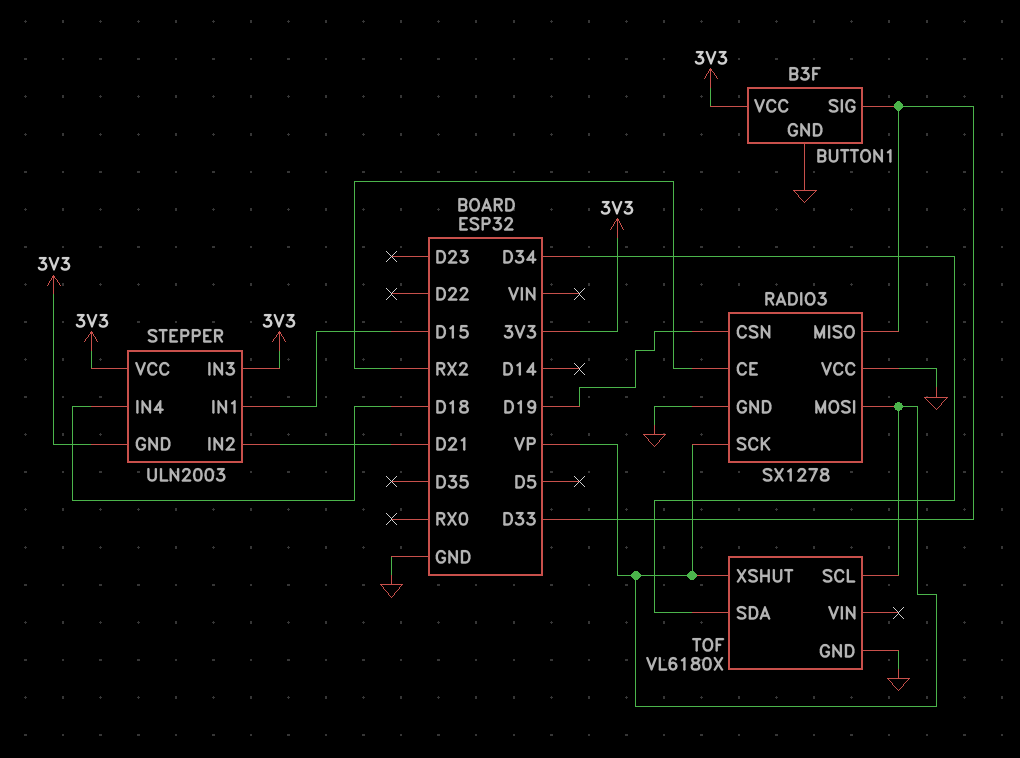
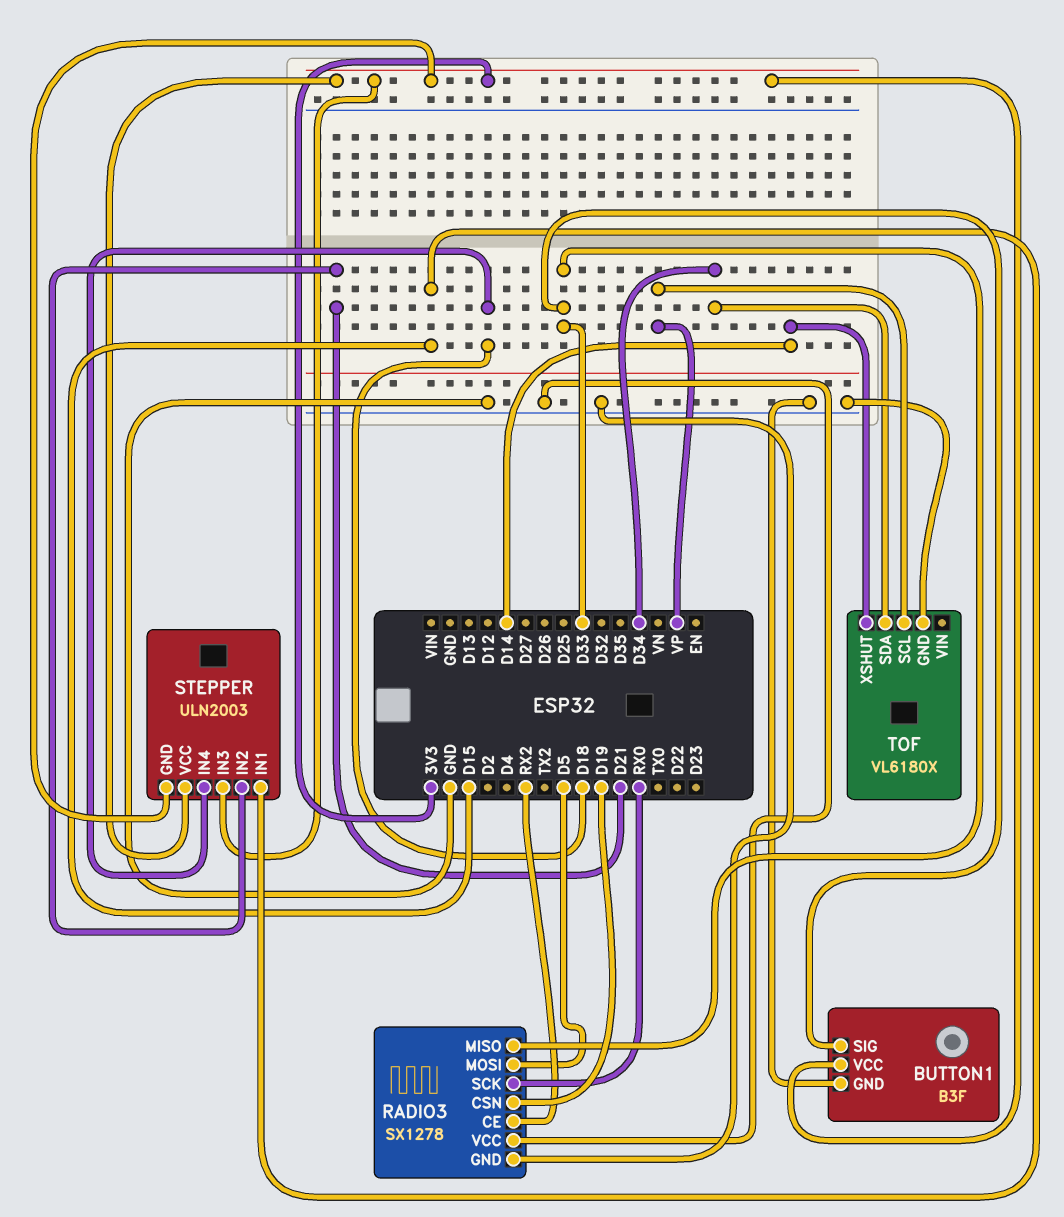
RADIO3 pin MOSI: VP -> D5
RADIO3 pin SCK: VP -> RX0
TOF pin XSHUT: VP -> D14

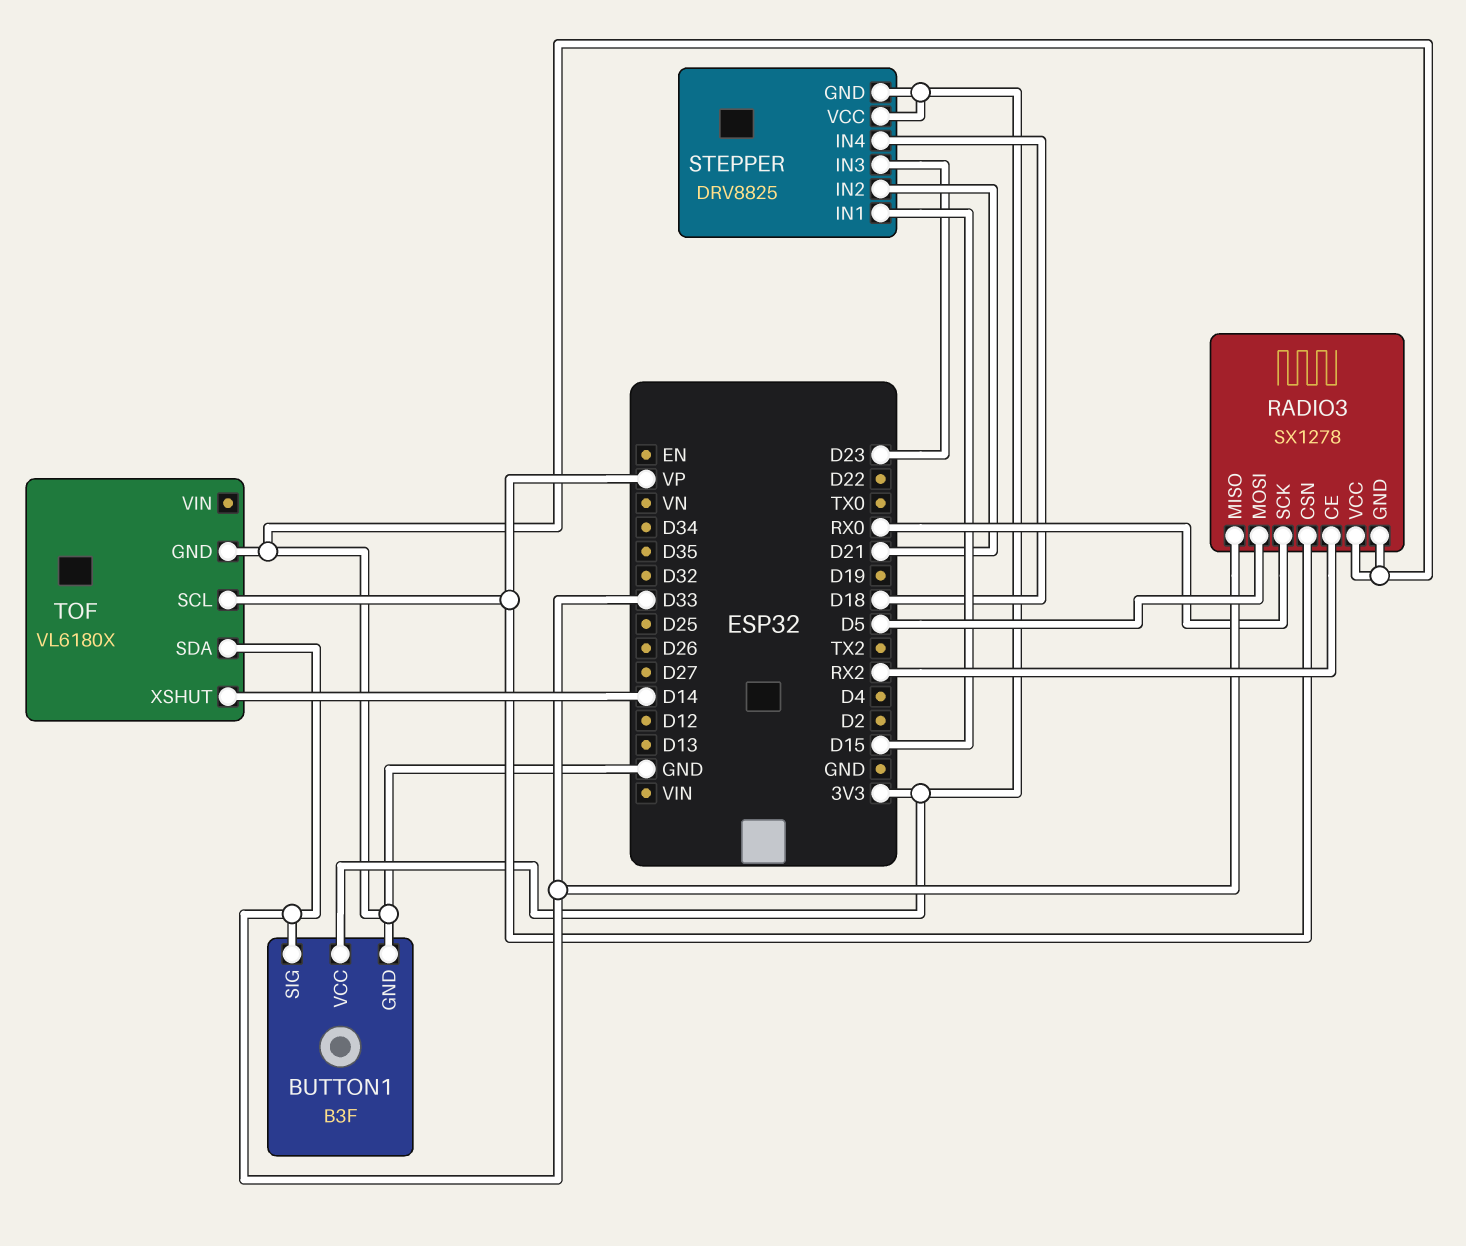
RADIO3 pin CSN: D19 -> VP
STEPPER: ULN2003 -> DRV8825
STEPPER pin IN3: 3V3 -> D23
TOF pin SDA: D34 -> D33

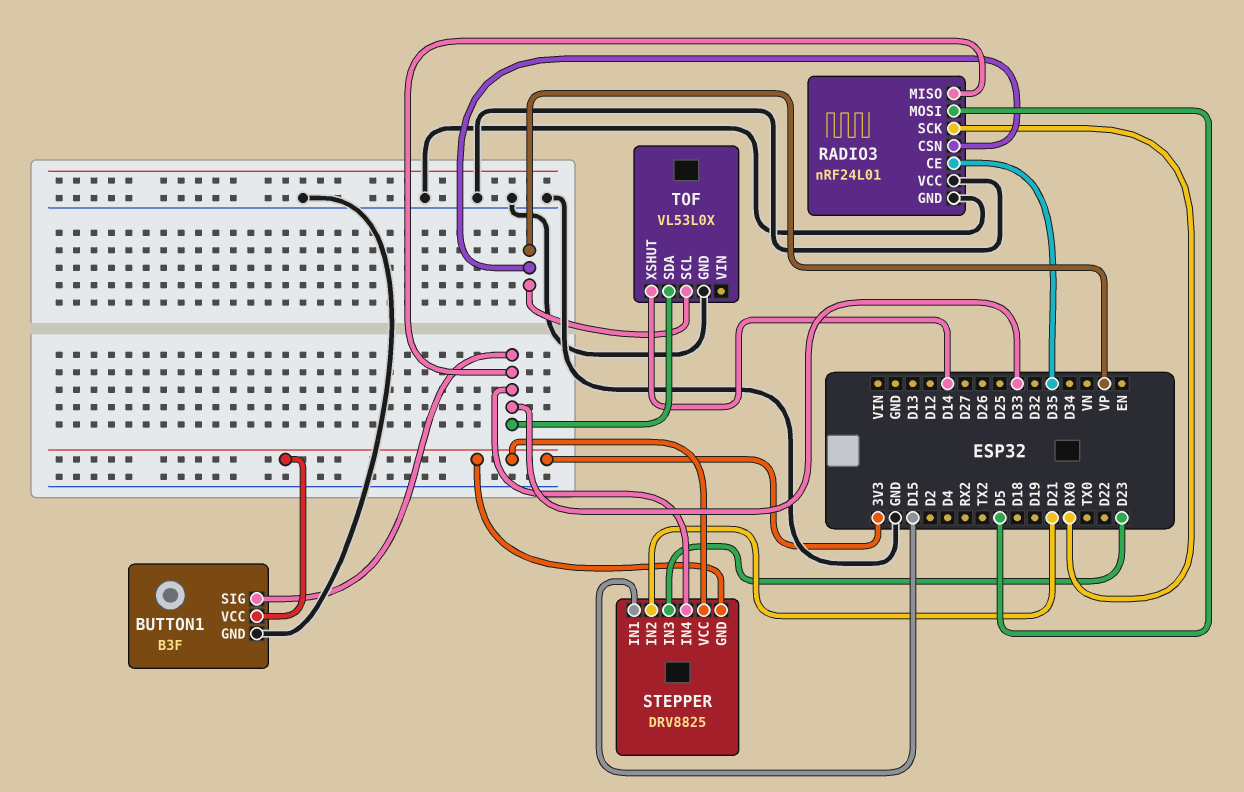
RADIO3: SX1278 -> nRF24L01
RADIO3 pin CE: RX2 -> D35
STEPPER pin IN4: D18 -> D33
TOF: VL6180X -> VL53L0X

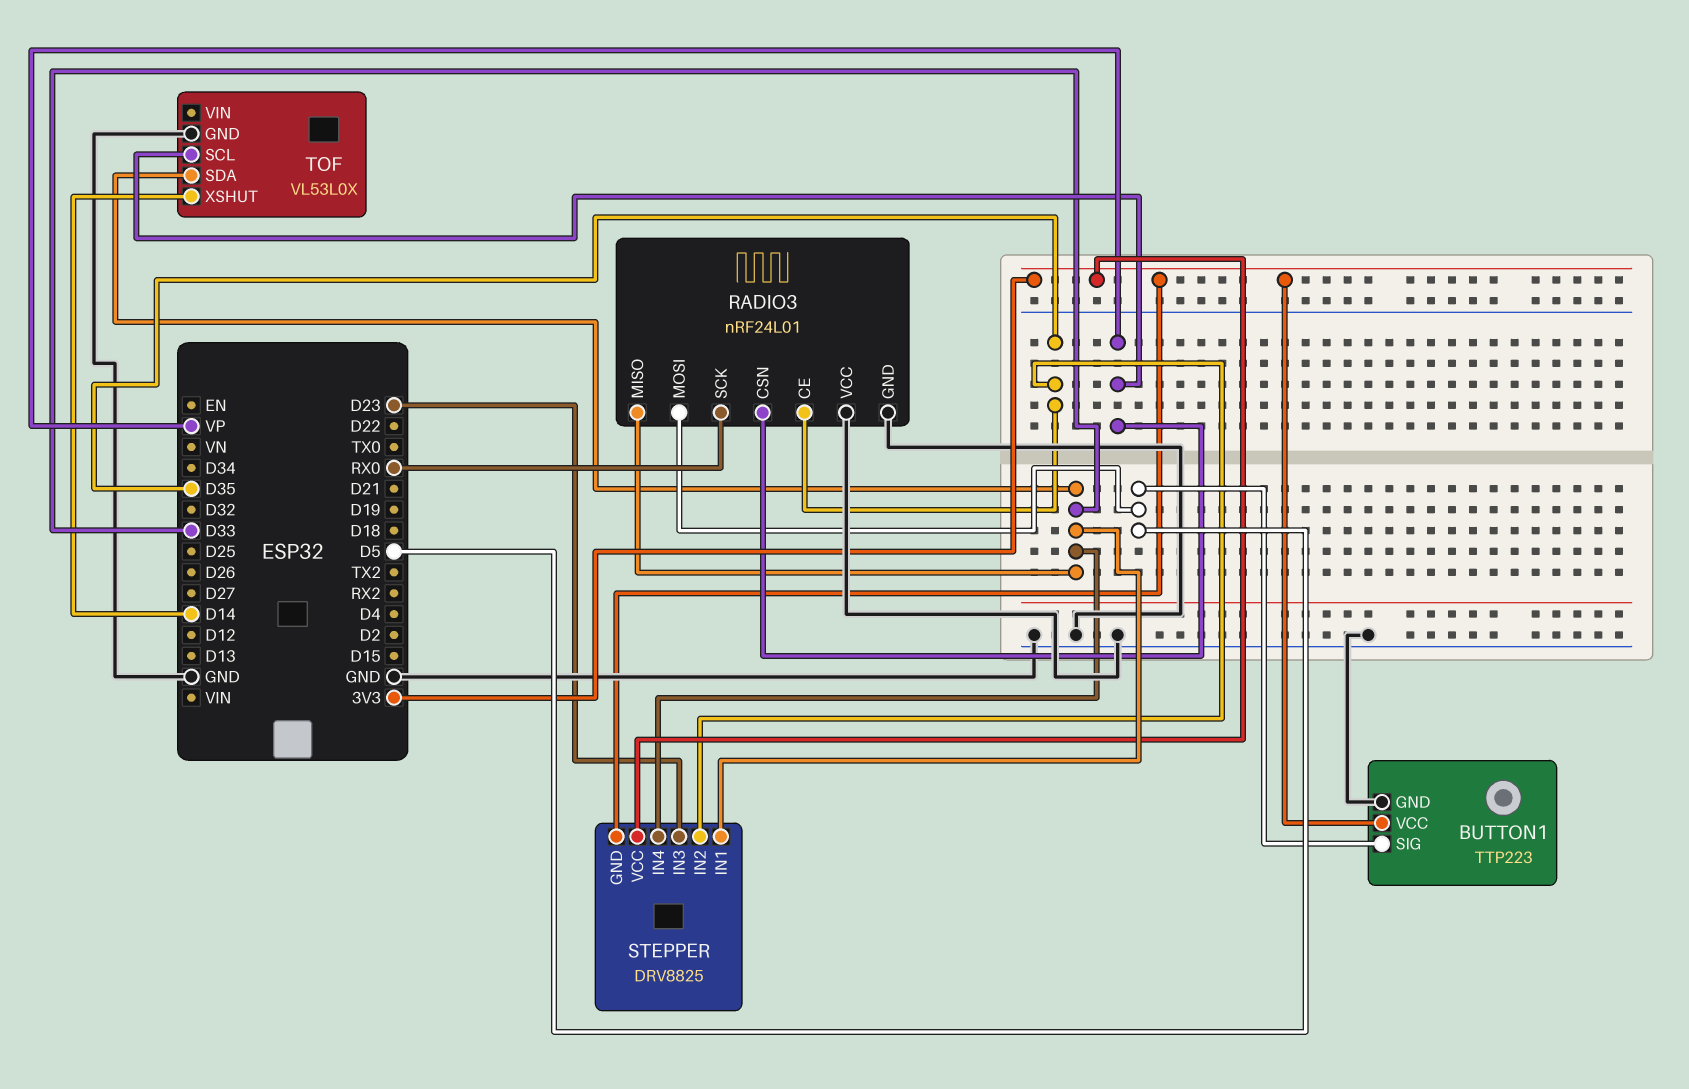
BUTTON1: B3F -> TTP223
BUTTON1 pin SIG: D33 -> D5
STEPPER pin IN1: D15 -> D33
STEPPER pin IN2: D21 -> D35

